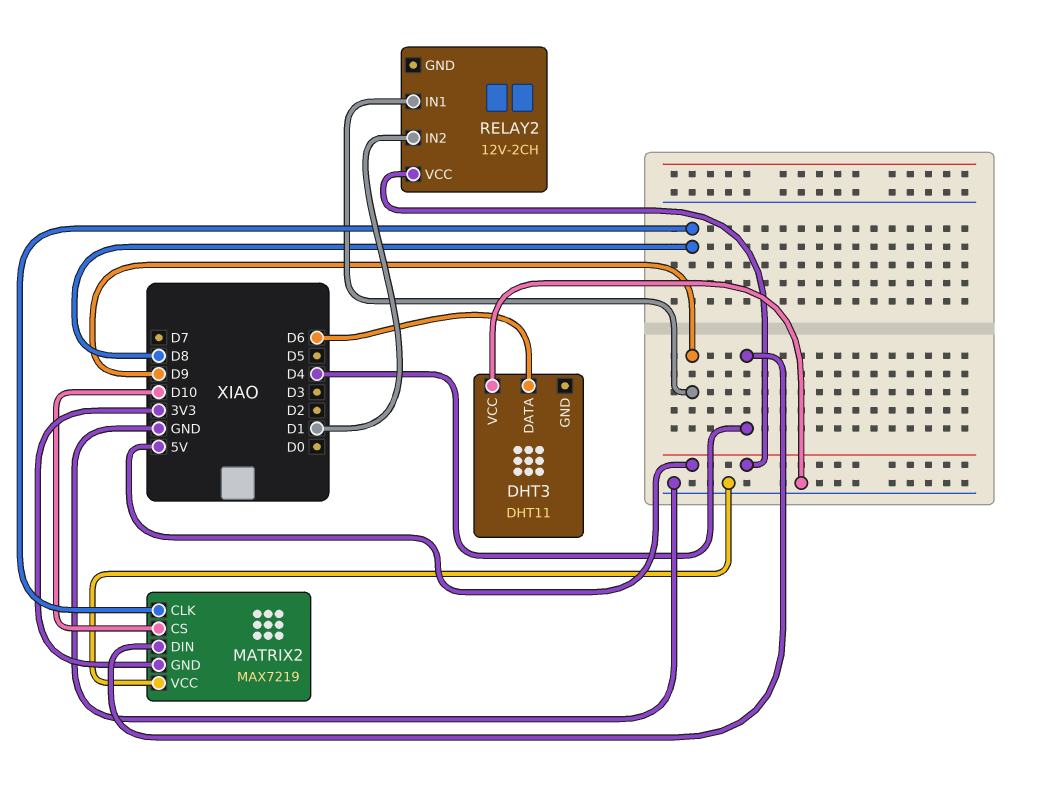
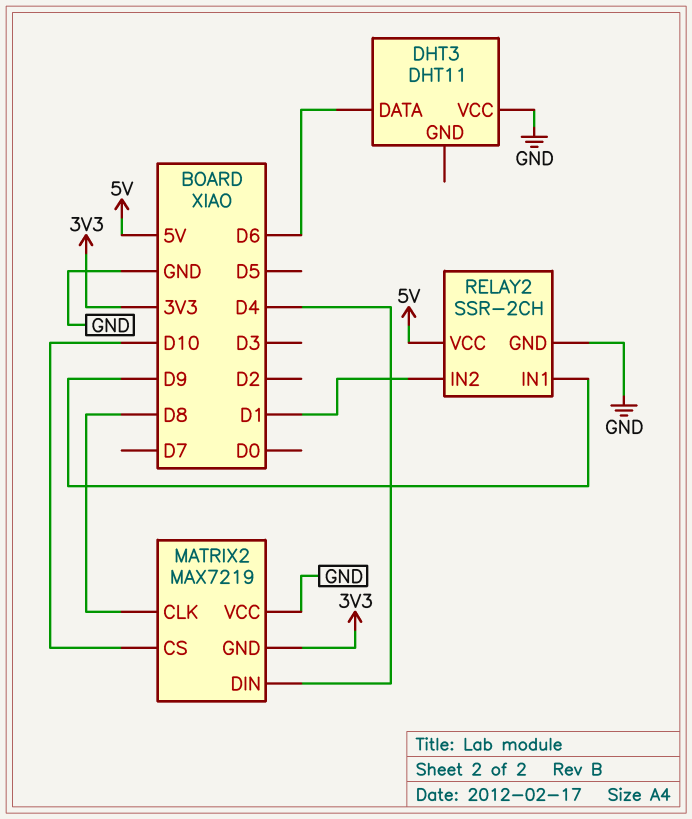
RELAY2: 12V-2CH -> SSR-2CH
RELAY2 pin GND: none -> GND

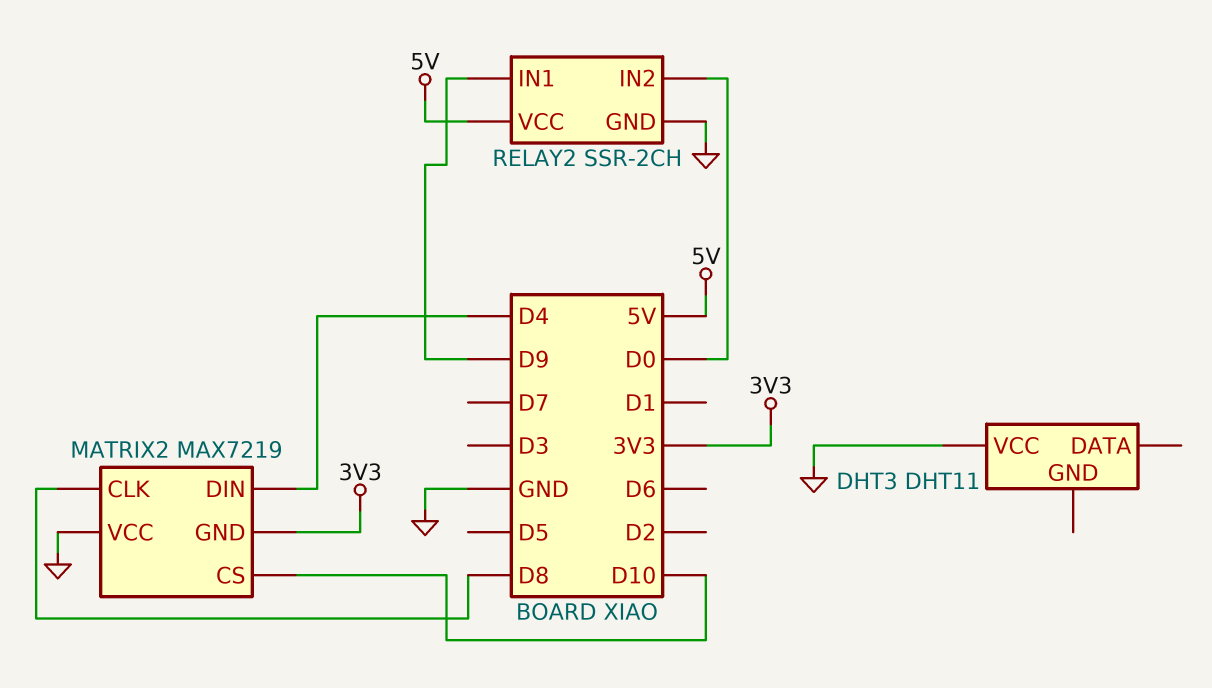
DHT3 pin DATA: D6 -> none
RELAY2 pin IN2: D1 -> D0

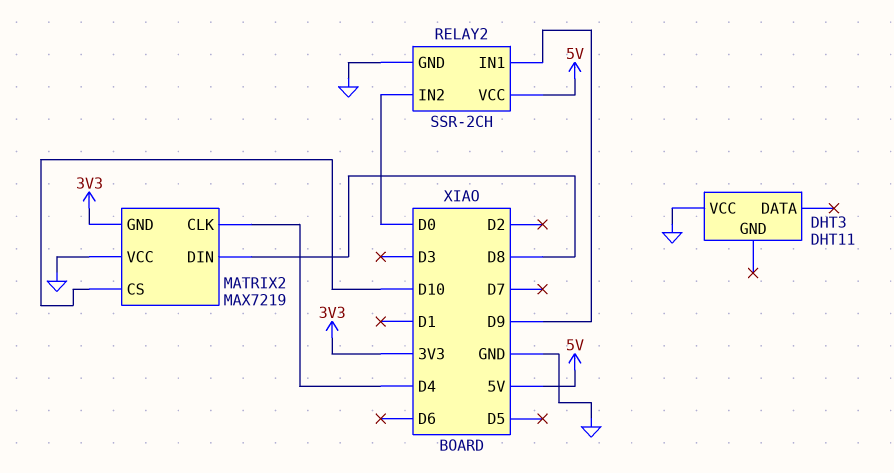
MATRIX2 pin CLK: D8 -> D4
MATRIX2 pin DIN: D4 -> D8

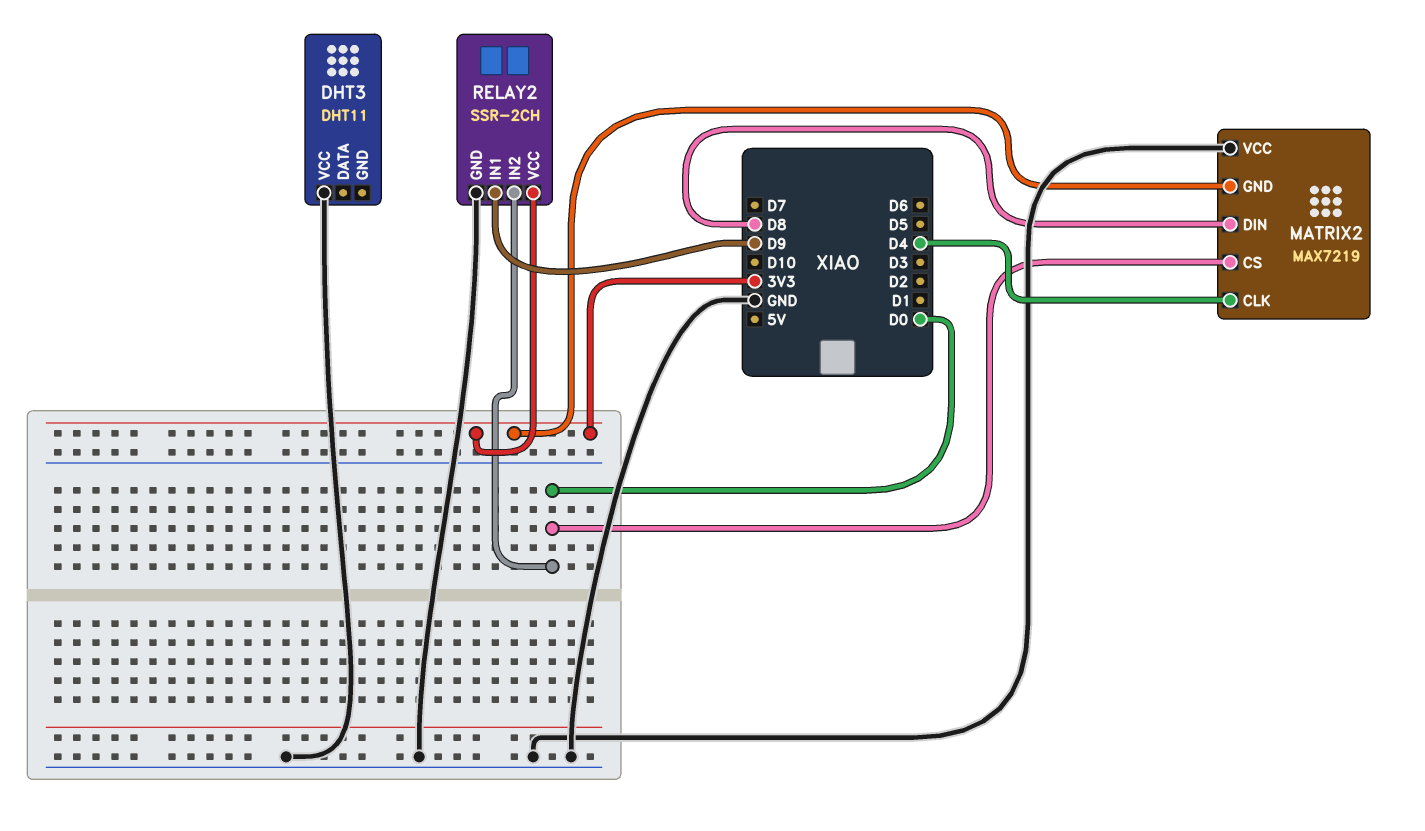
MATRIX2 pin CS: D10 -> D0
RELAY2 pin VCC: 5V -> 3V3

